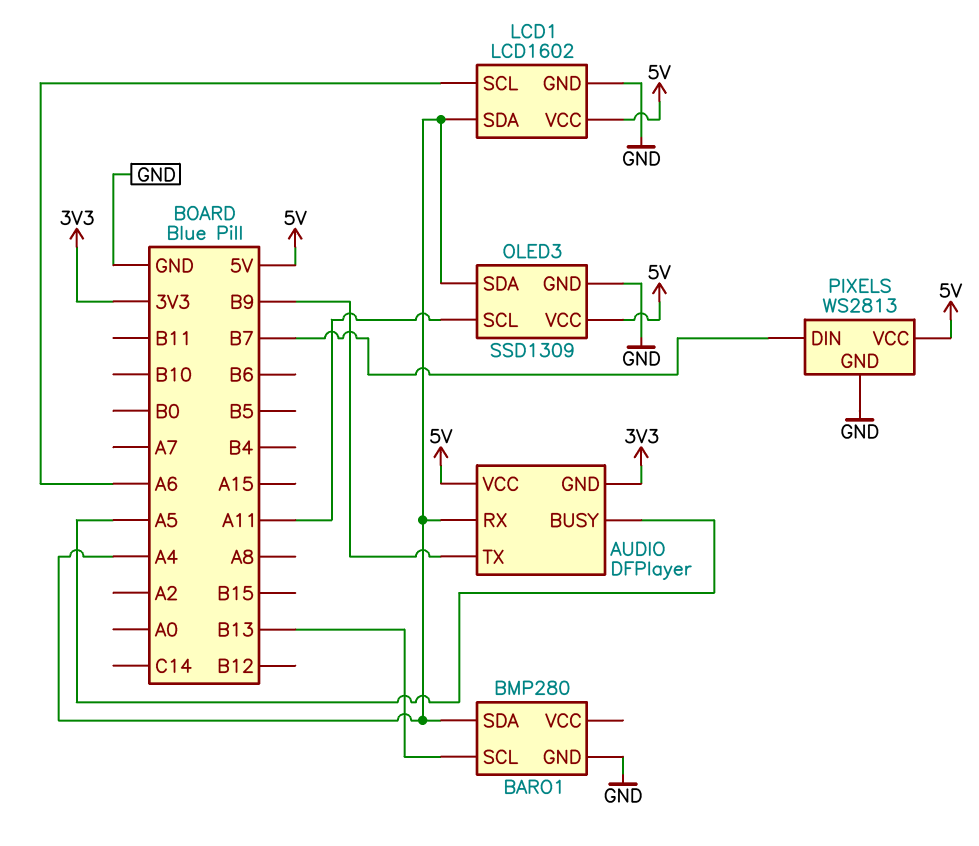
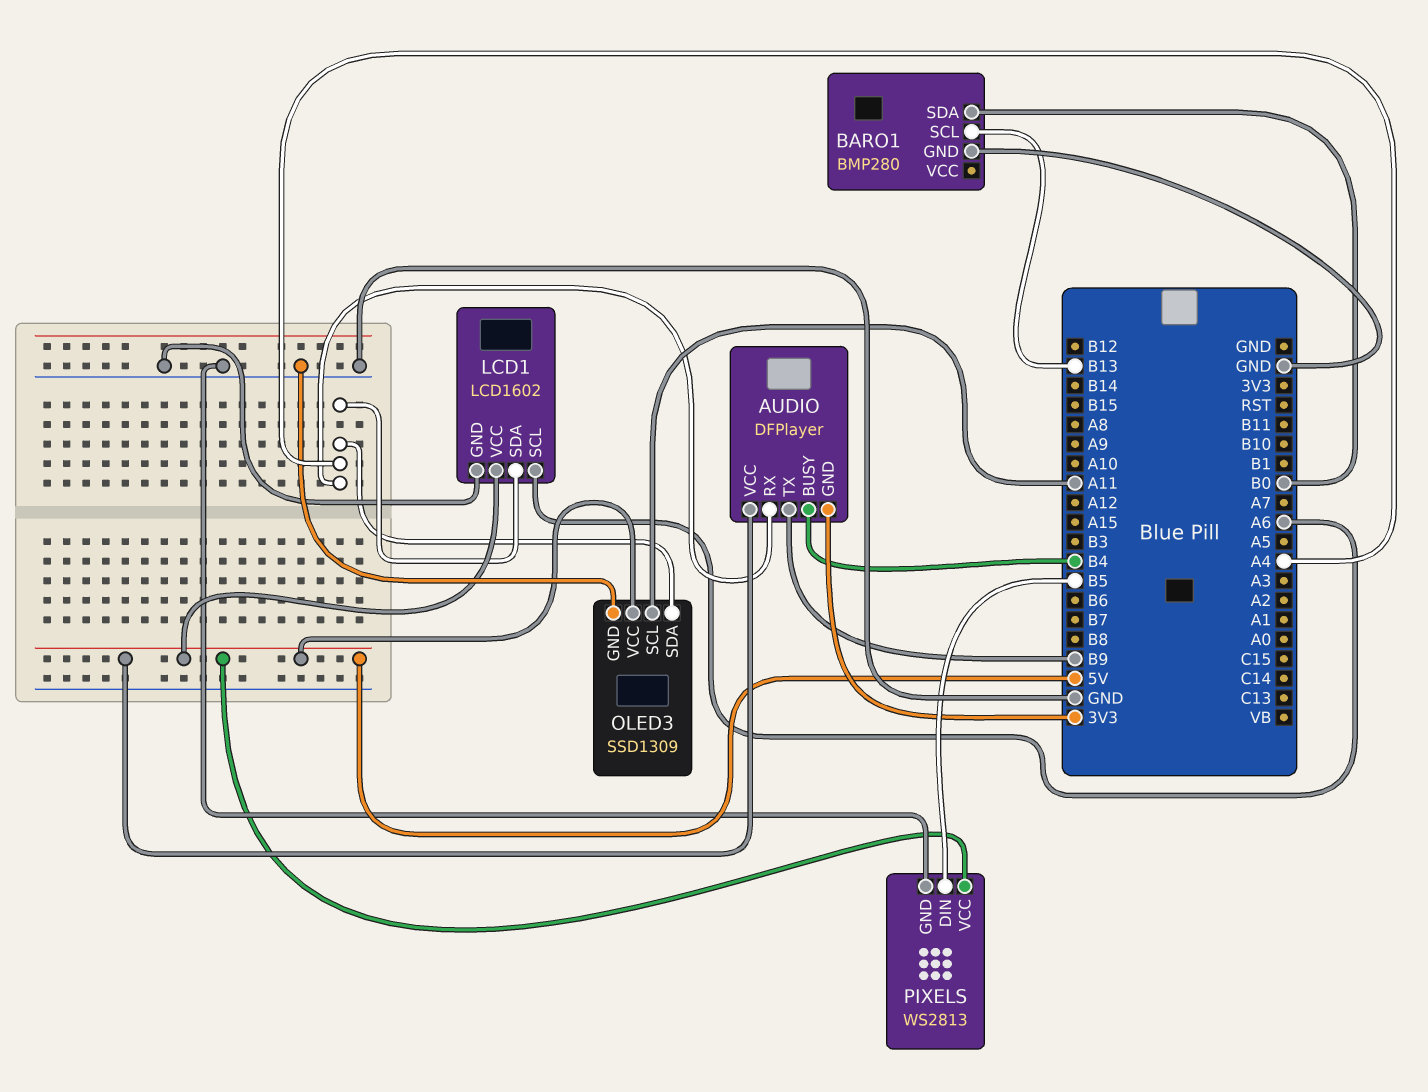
AUDIO pin BUSY: A5 -> B4
BARO1 pin SDA: A4 -> B0
PIXELS pin DIN: B7 -> B5

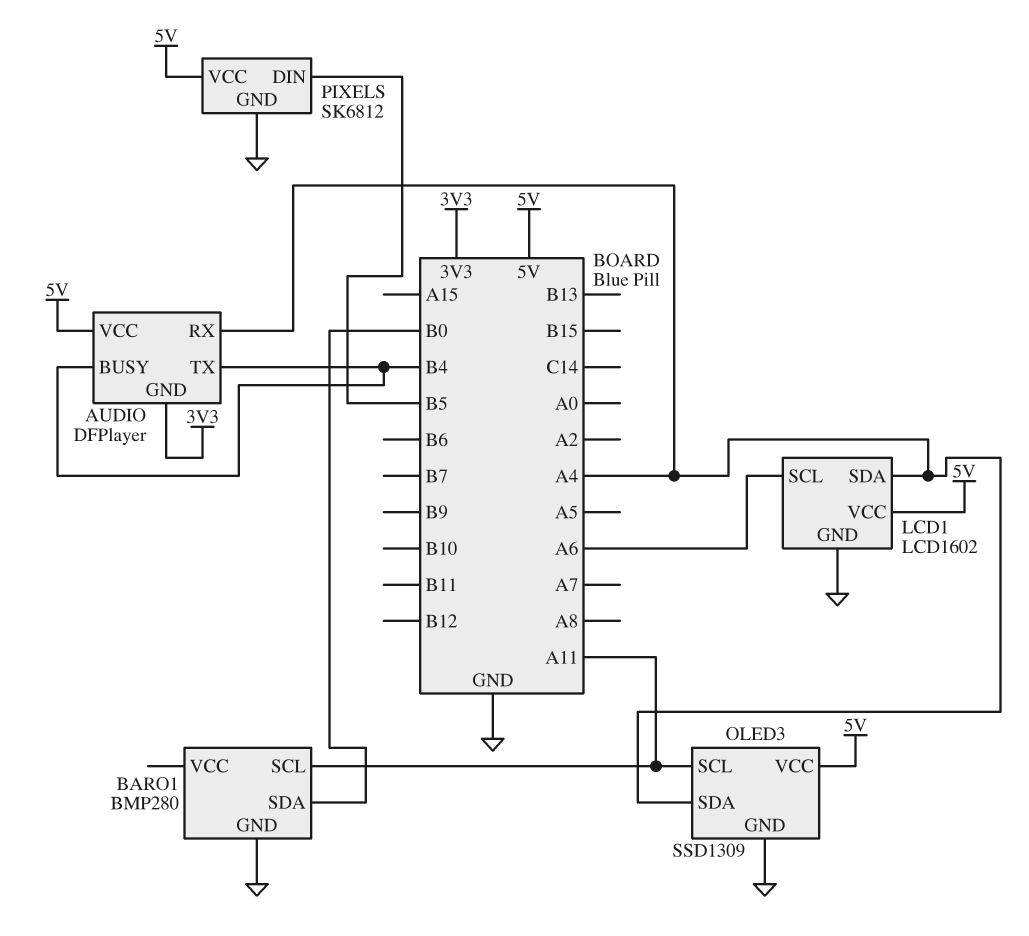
AUDIO pin TX: B9 -> B4
BARO1 pin SCL: B13 -> A11
PIXELS: WS2813 -> SK6812

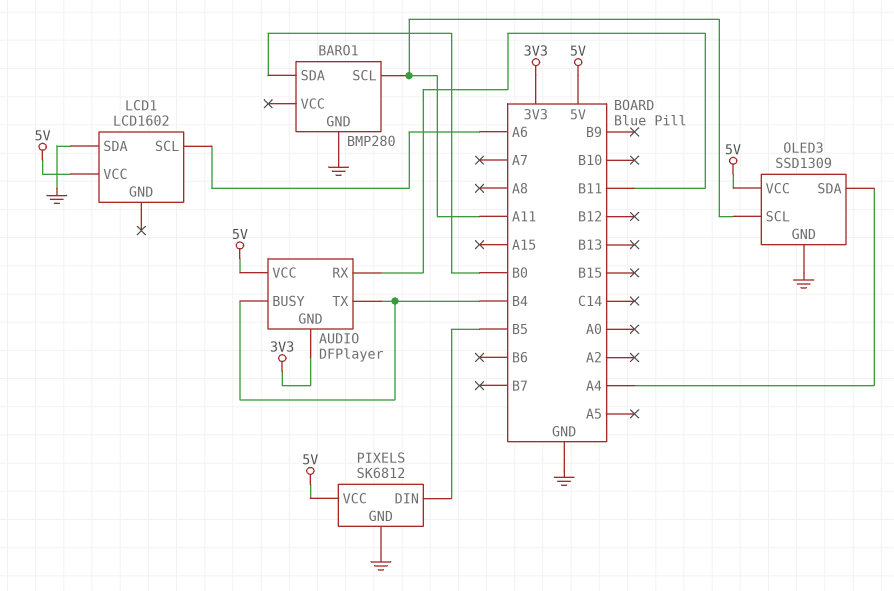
AUDIO pin RX: A4 -> B11
LCD1 pin GND: GND -> none
LCD1 pin SDA: A4 -> GND

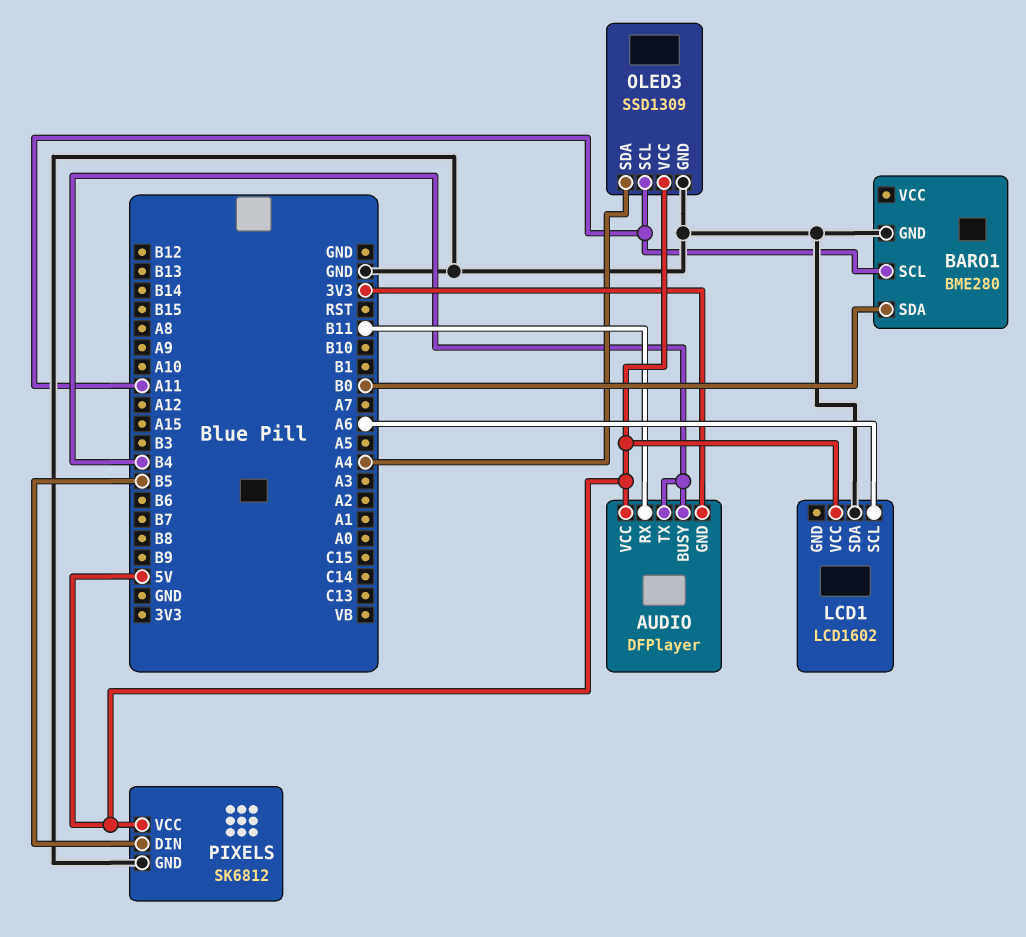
BARO1: BMP280 -> BME280

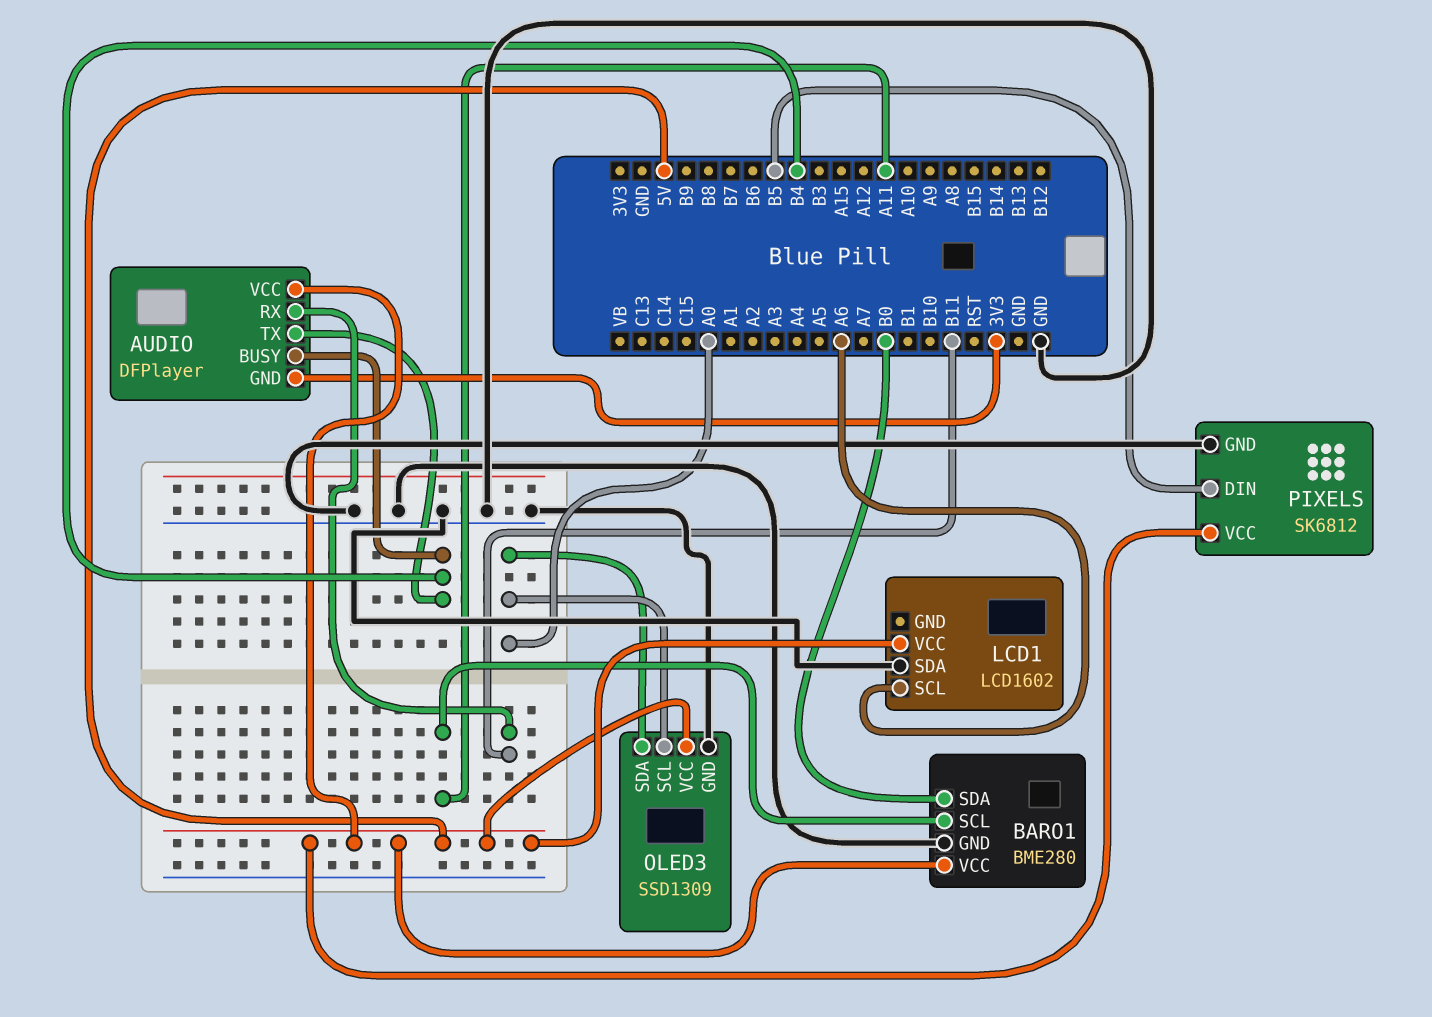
BARO1 pin VCC: none -> 5V
OLED3 pin SCL: A11 -> A0
OLED3 pin SDA: A4 -> A0

